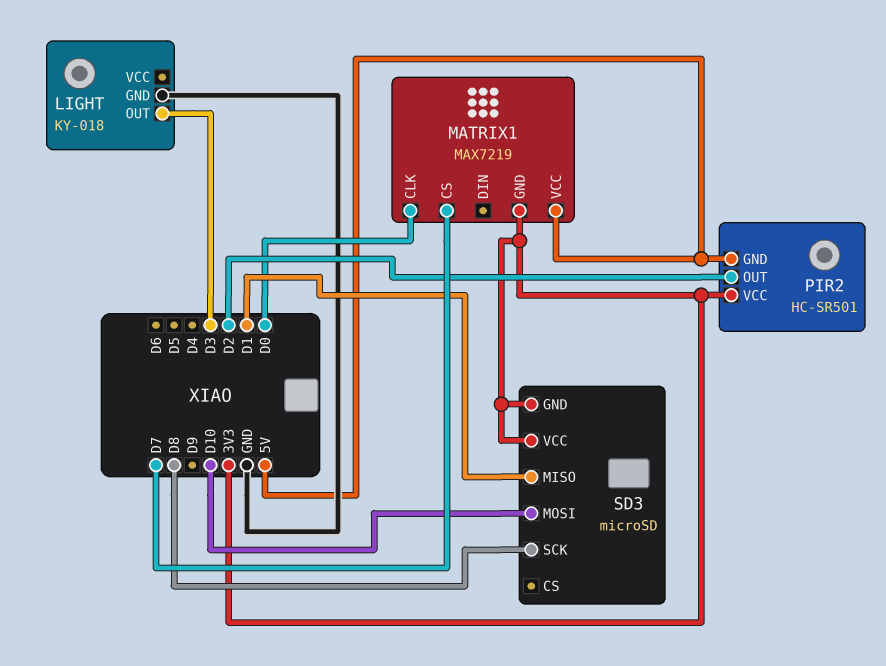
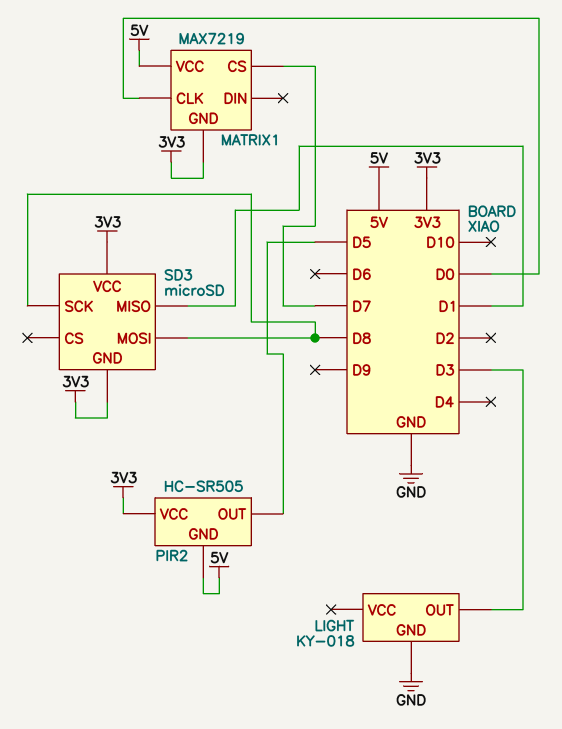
PIR2: HC-SR501 -> HC-SR505
PIR2 pin OUT: D2 -> D5
SD3 pin MOSI: D10 -> D8

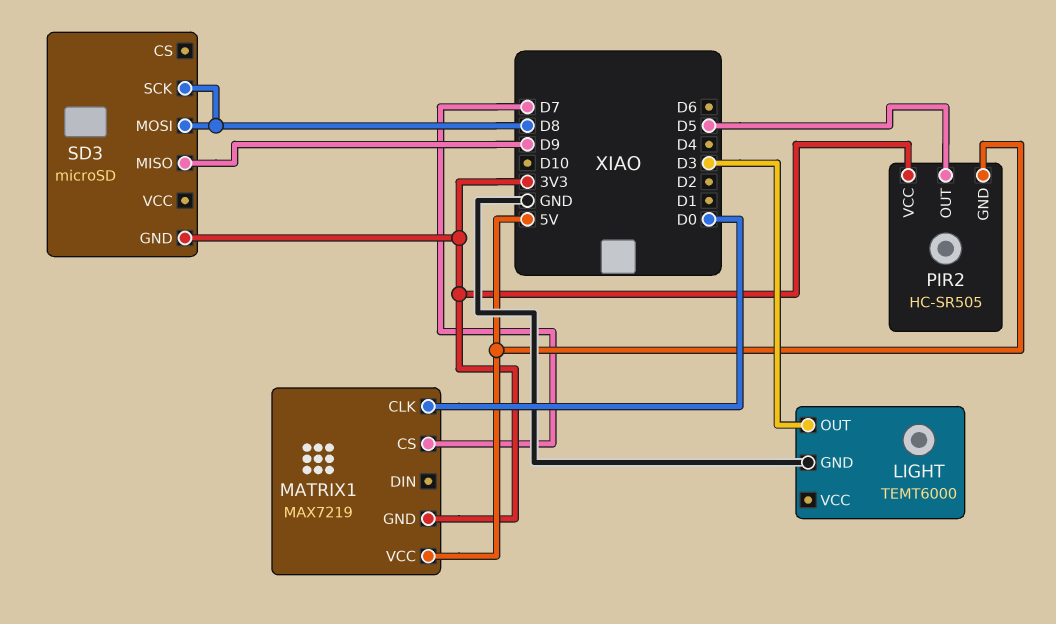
LIGHT: KY-018 -> TEMT6000
SD3 pin MISO: D1 -> D9
SD3 pin VCC: 3V3 -> none

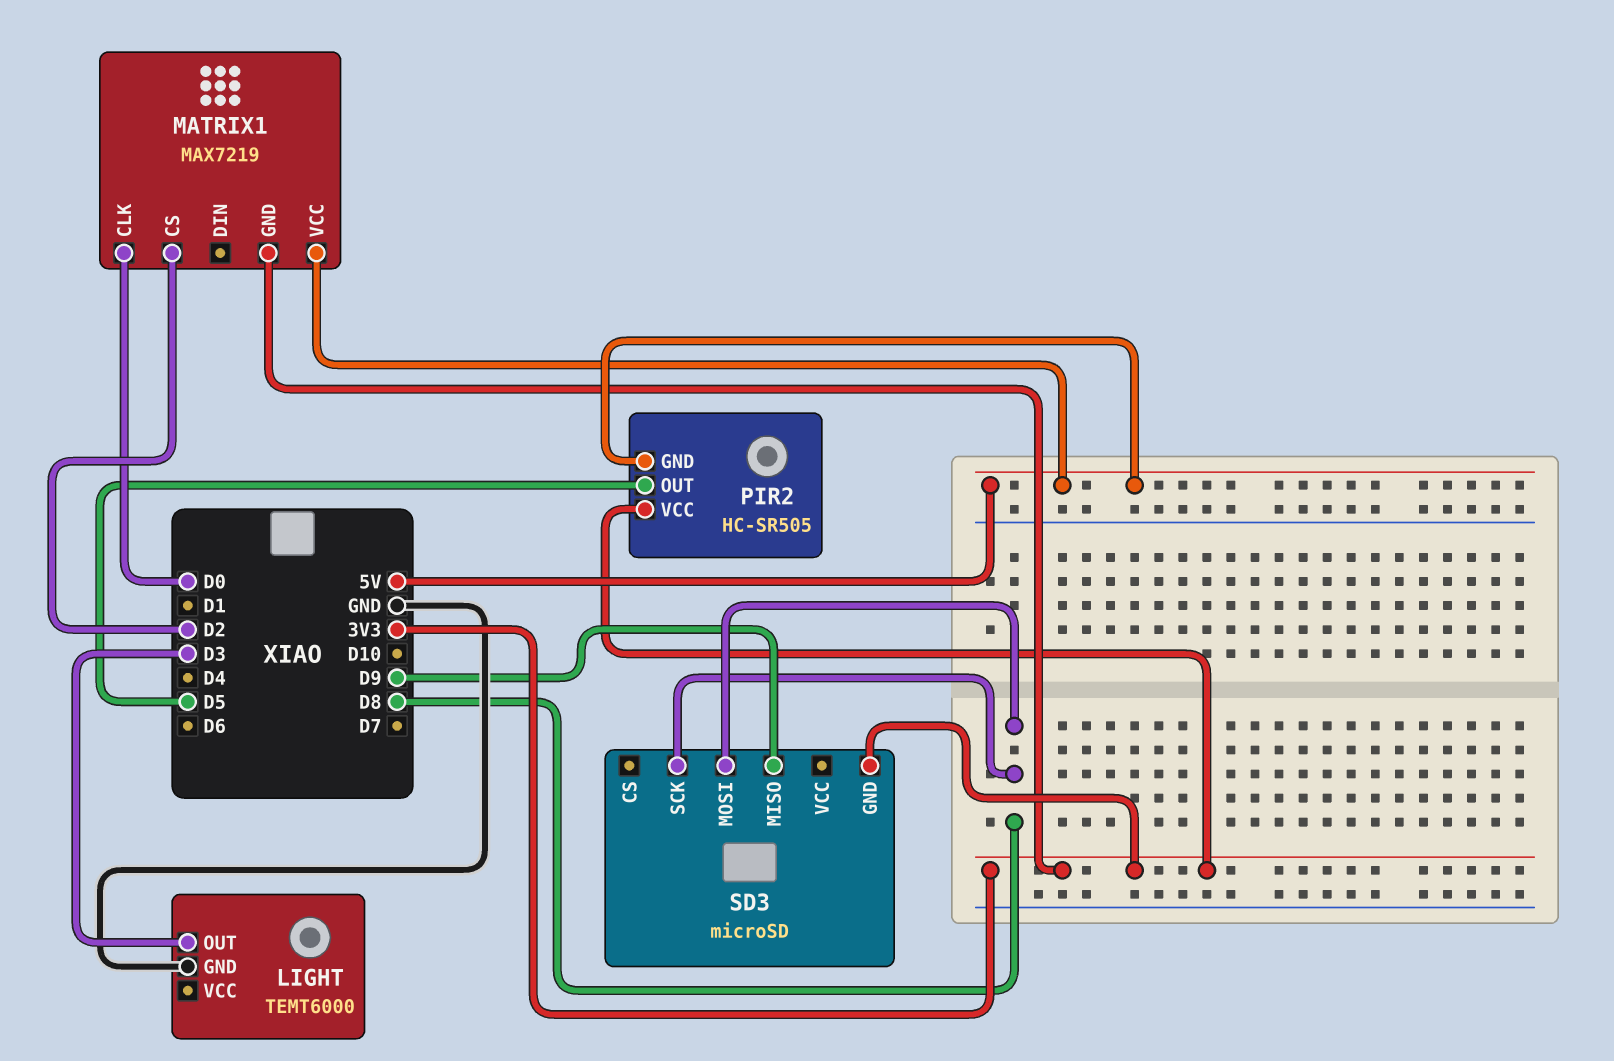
MATRIX1 pin CS: D7 -> D2

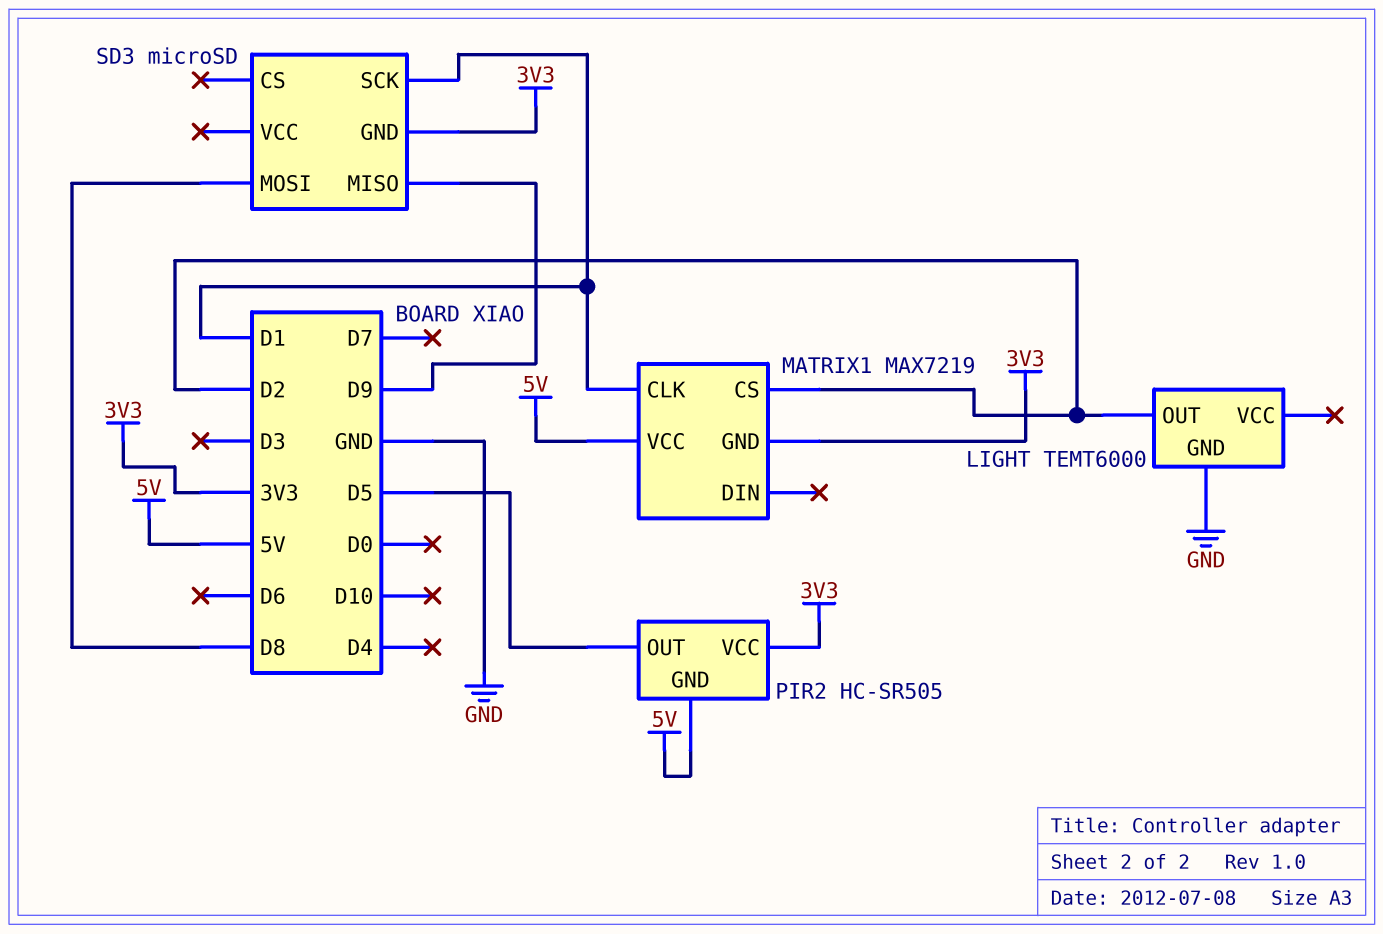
LIGHT pin OUT: D3 -> D2
MATRIX1 pin CLK: D0 -> D1
SD3 pin SCK: D8 -> D1

